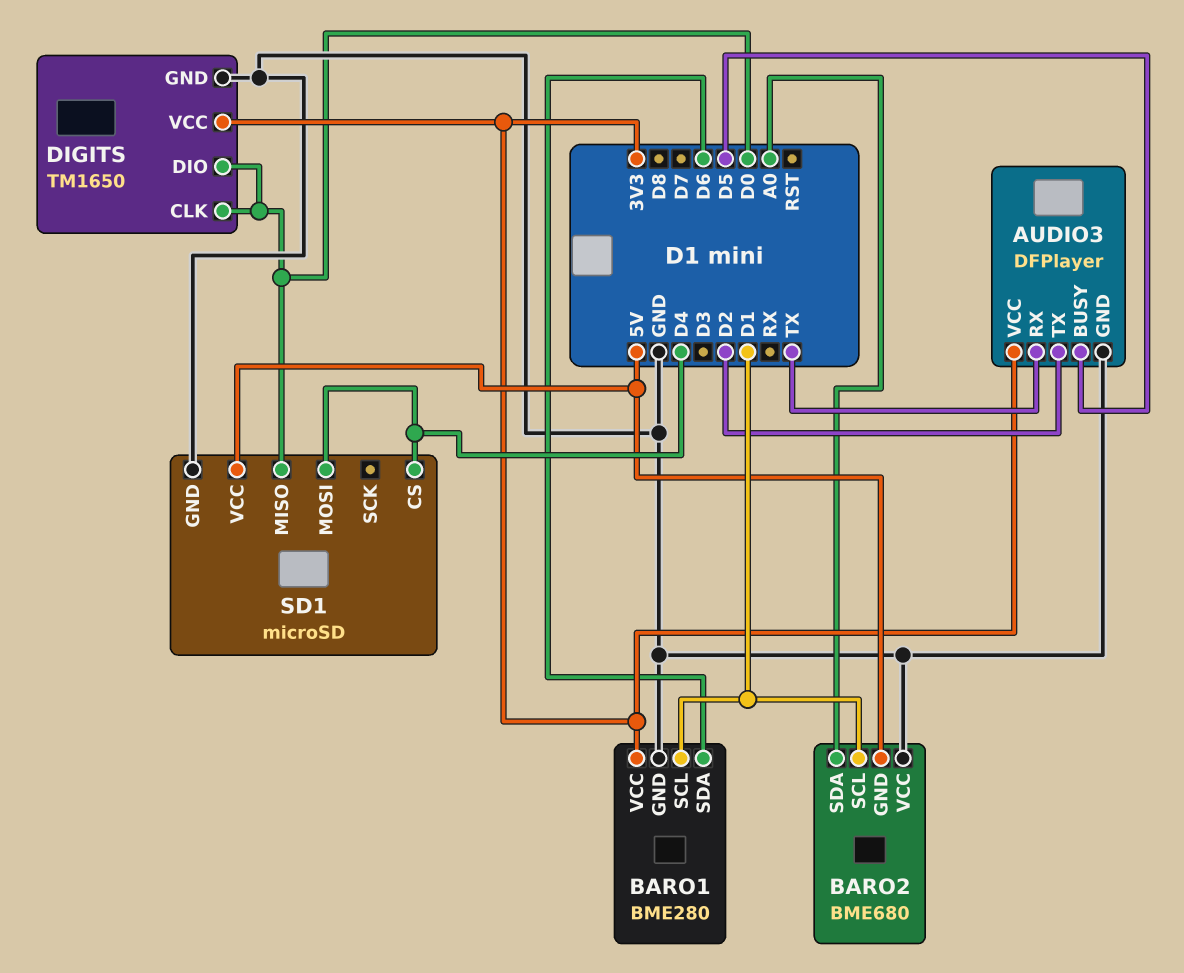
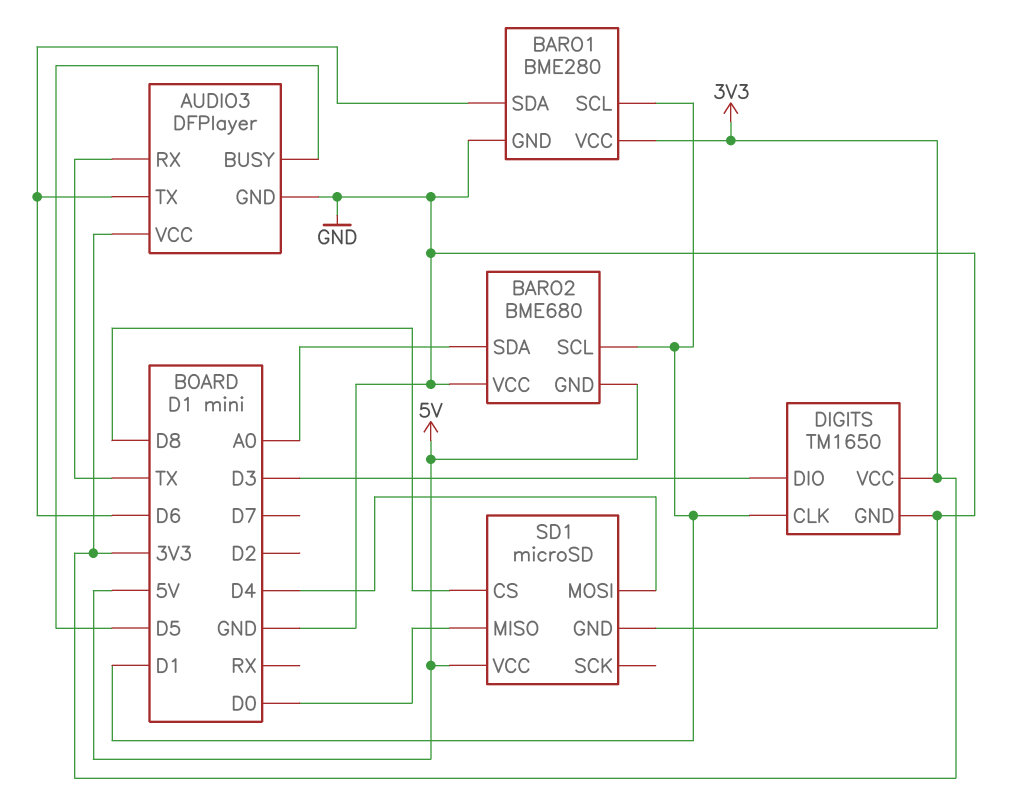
AUDIO3 pin TX: D2 -> D6
DIGITS pin CLK: D0 -> D1
DIGITS pin DIO: D0 -> D3
SD1 pin CS: D4 -> D8

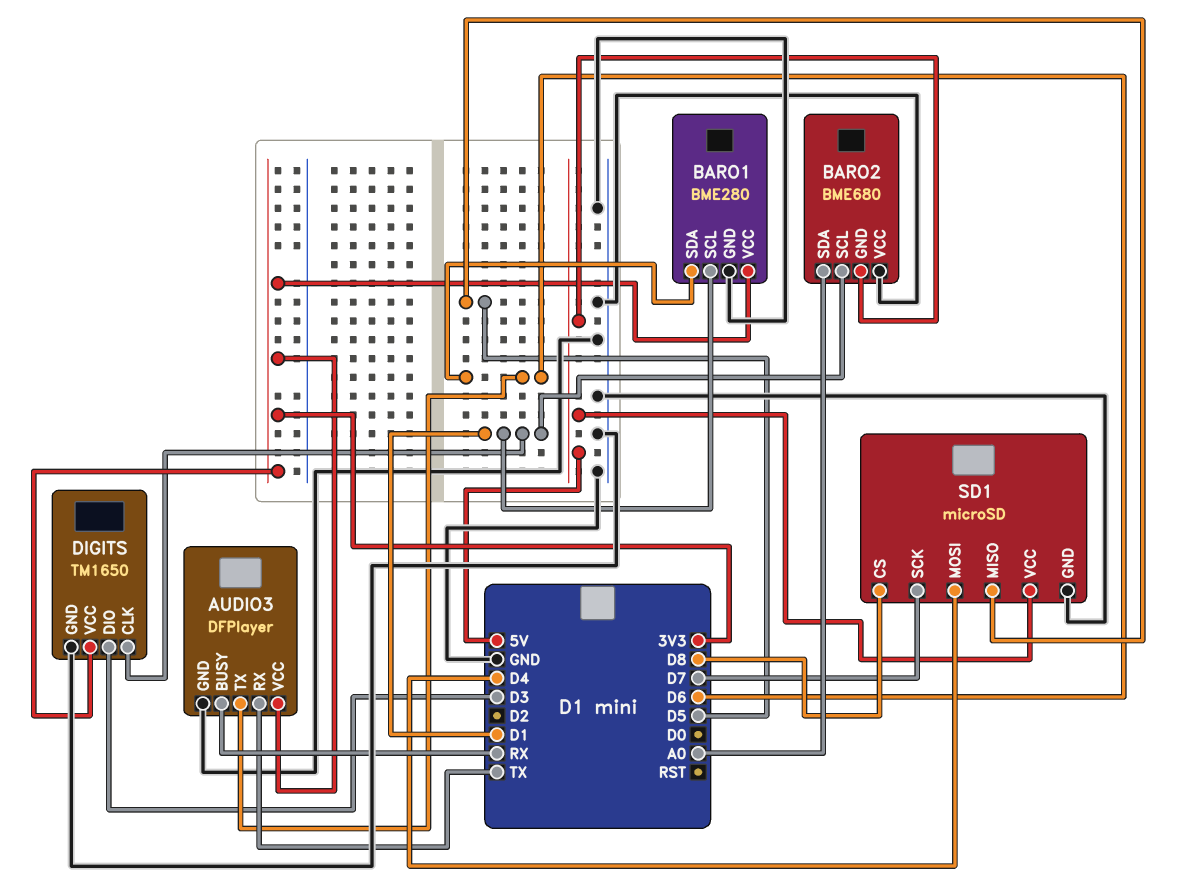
AUDIO3 pin BUSY: D5 -> RX
SD1 pin MISO: D0 -> D5
SD1 pin SCK: none -> D7

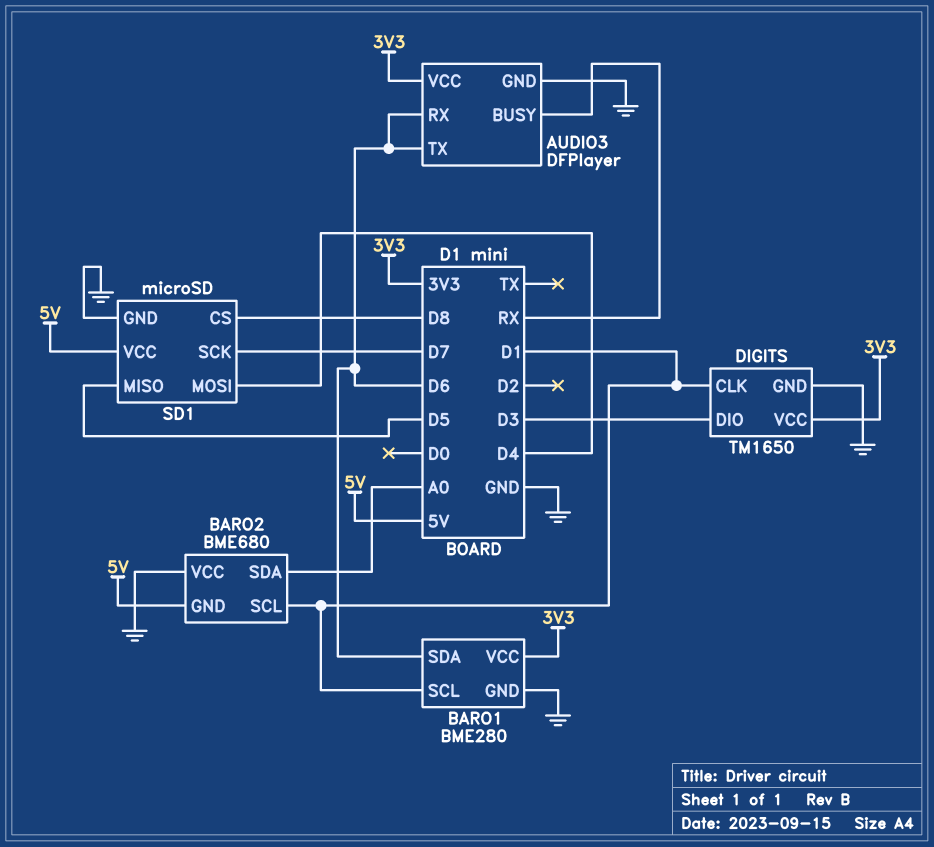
AUDIO3 pin RX: TX -> D6

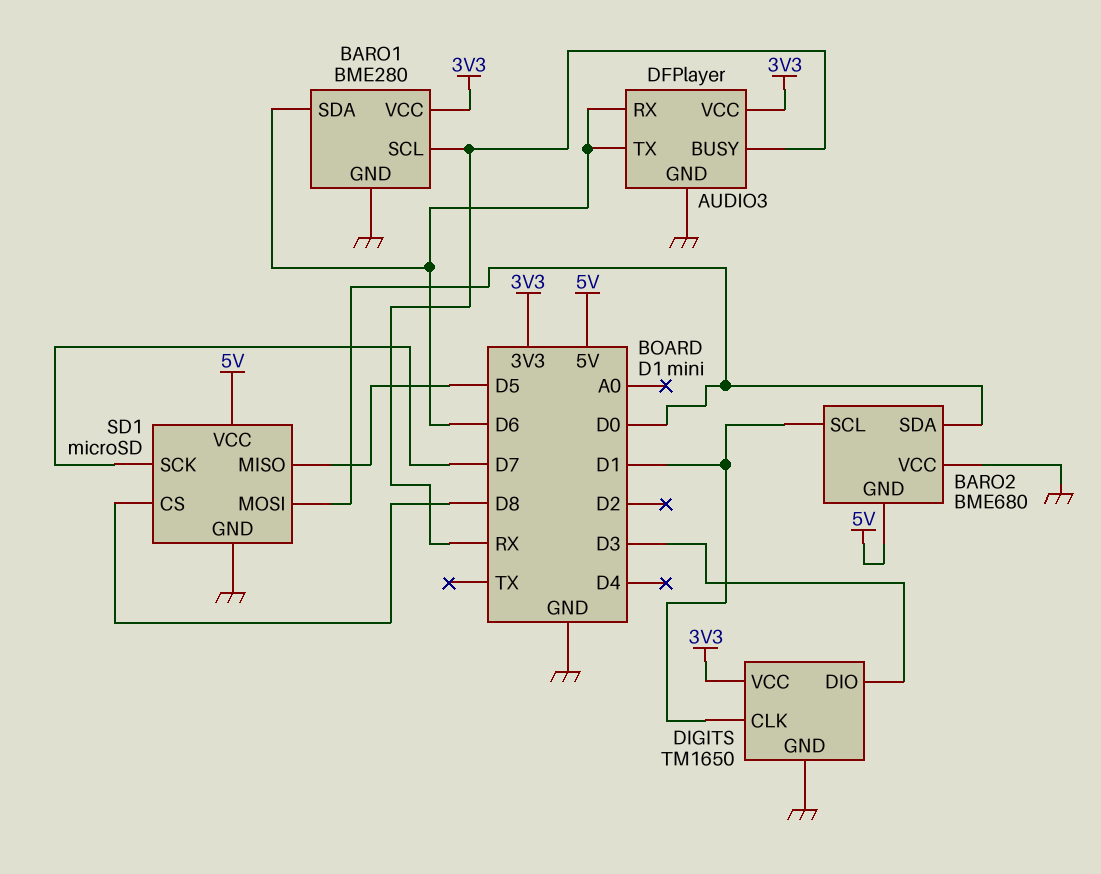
BARO1 pin SCL: D1 -> RX
BARO2 pin SDA: A0 -> D0
SD1 pin MOSI: D4 -> D0

